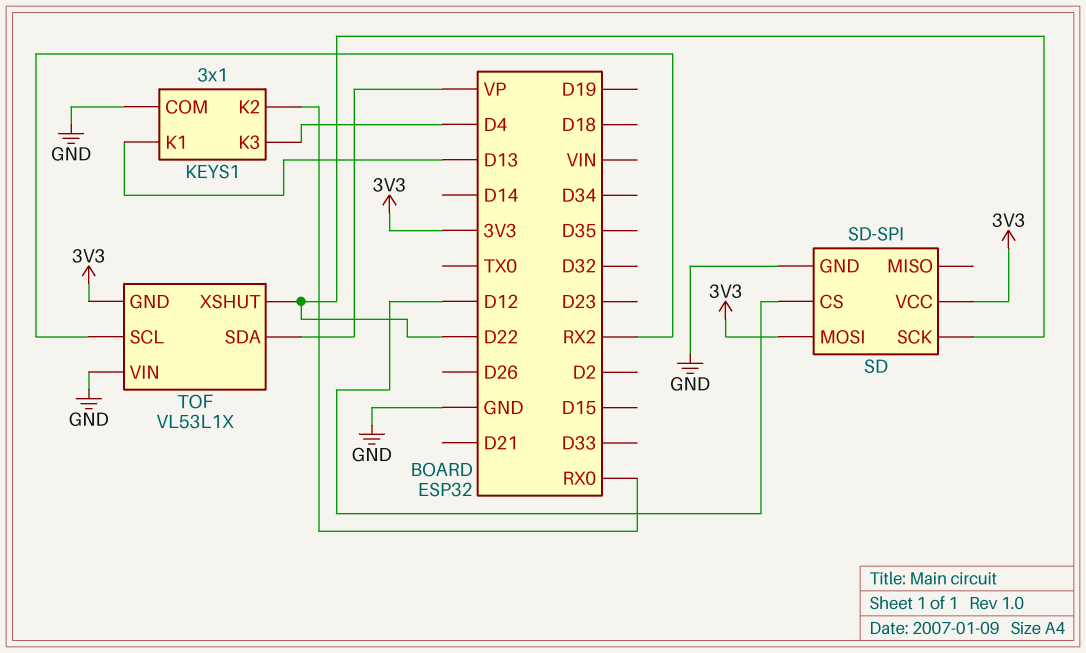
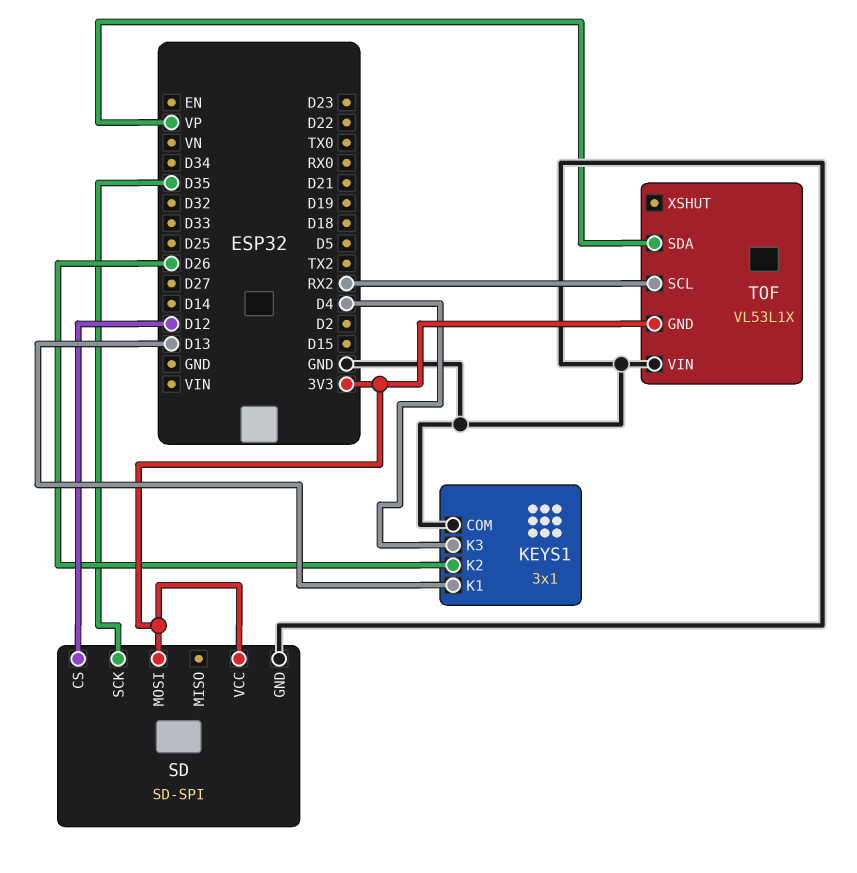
KEYS1 pin K2: RX0 -> D26
SD pin SCK: D22 -> D35
TOF pin XSHUT: D22 -> none

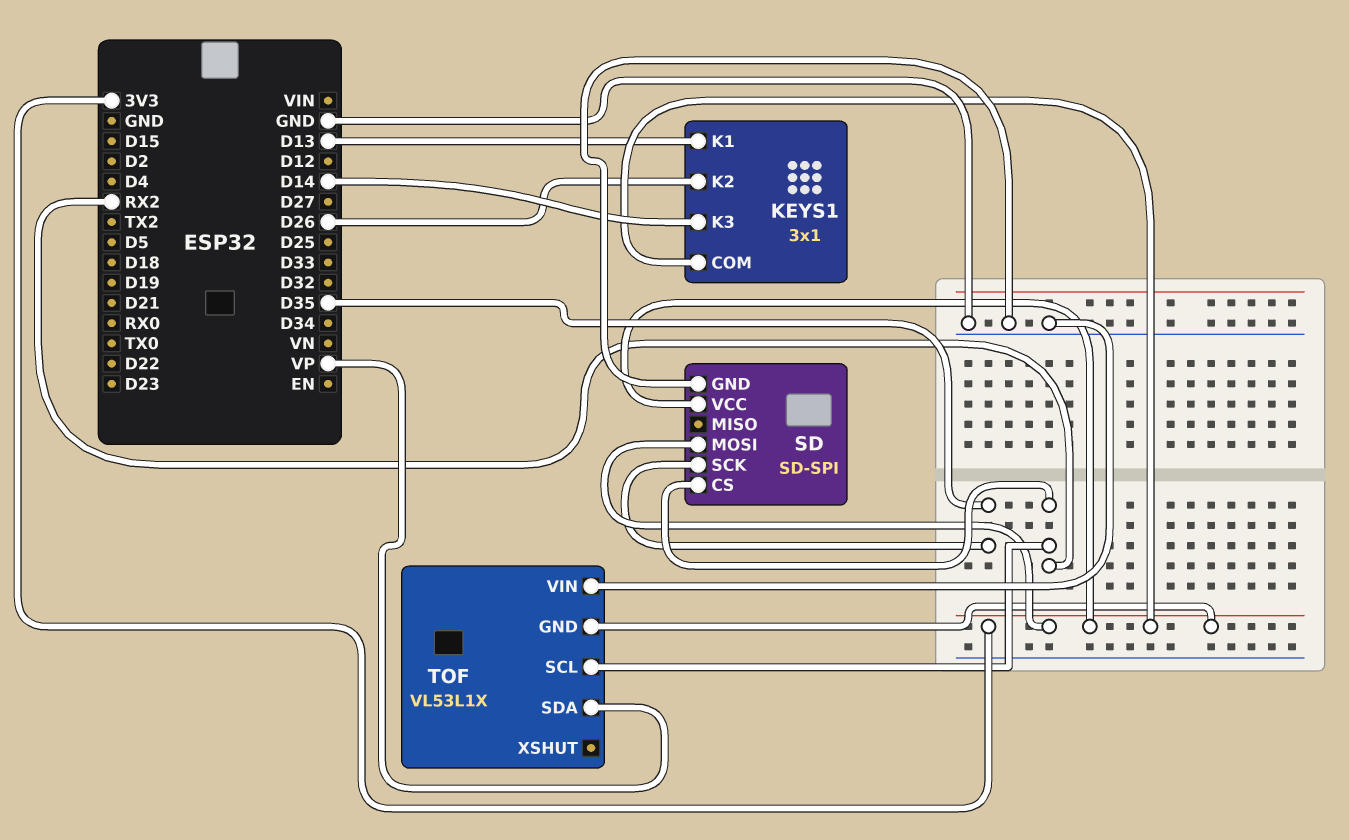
KEYS1 pin COM: GND -> 3V3
KEYS1 pin K3: D4 -> D14
SD pin CS: D12 -> RX2

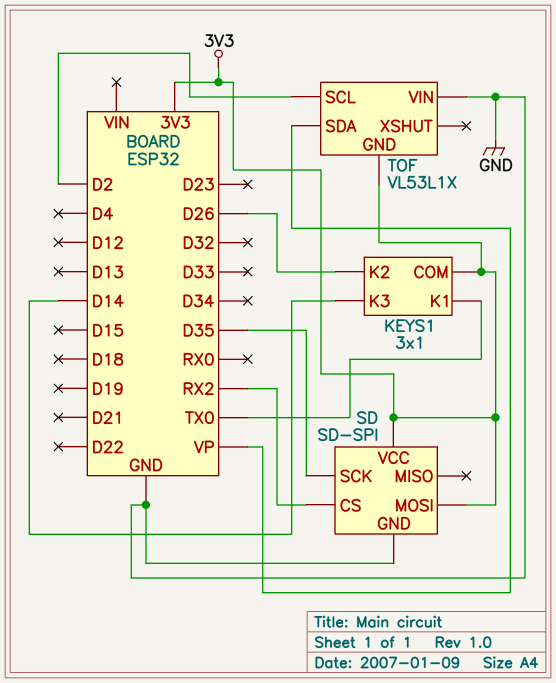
KEYS1 pin K1: D13 -> TX0
TOF pin SCL: RX2 -> D2

